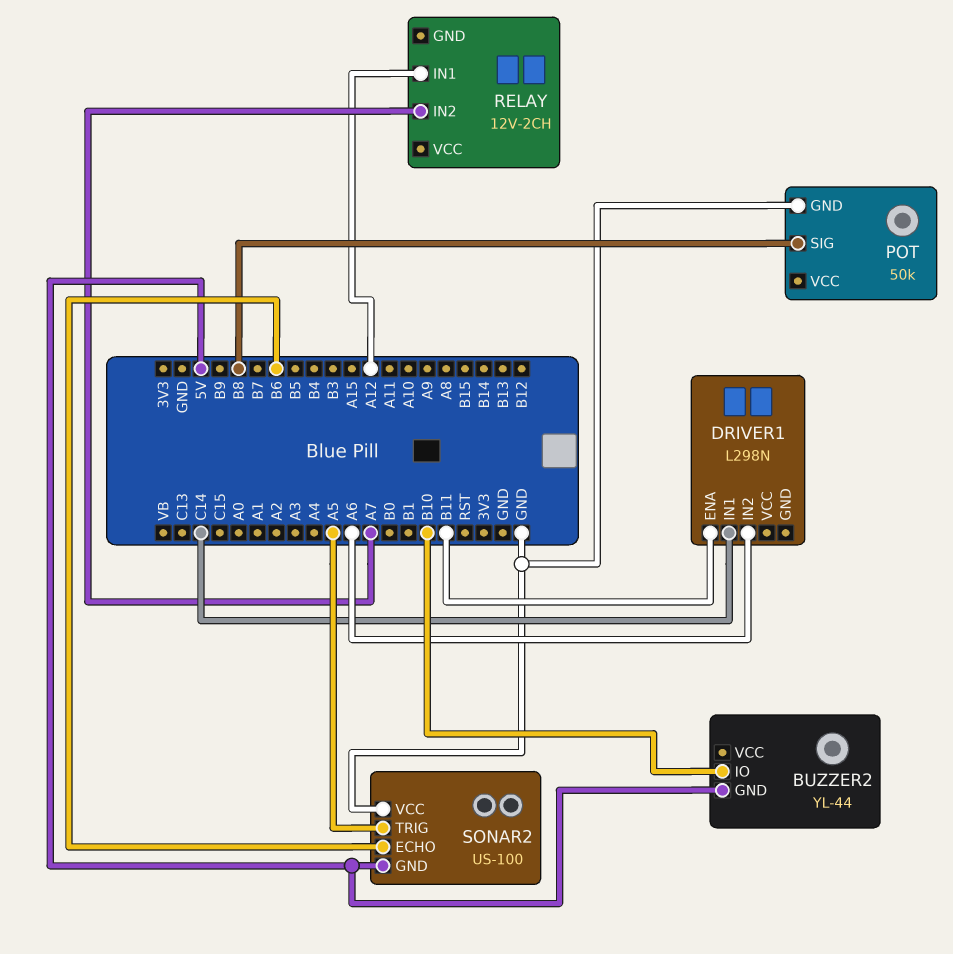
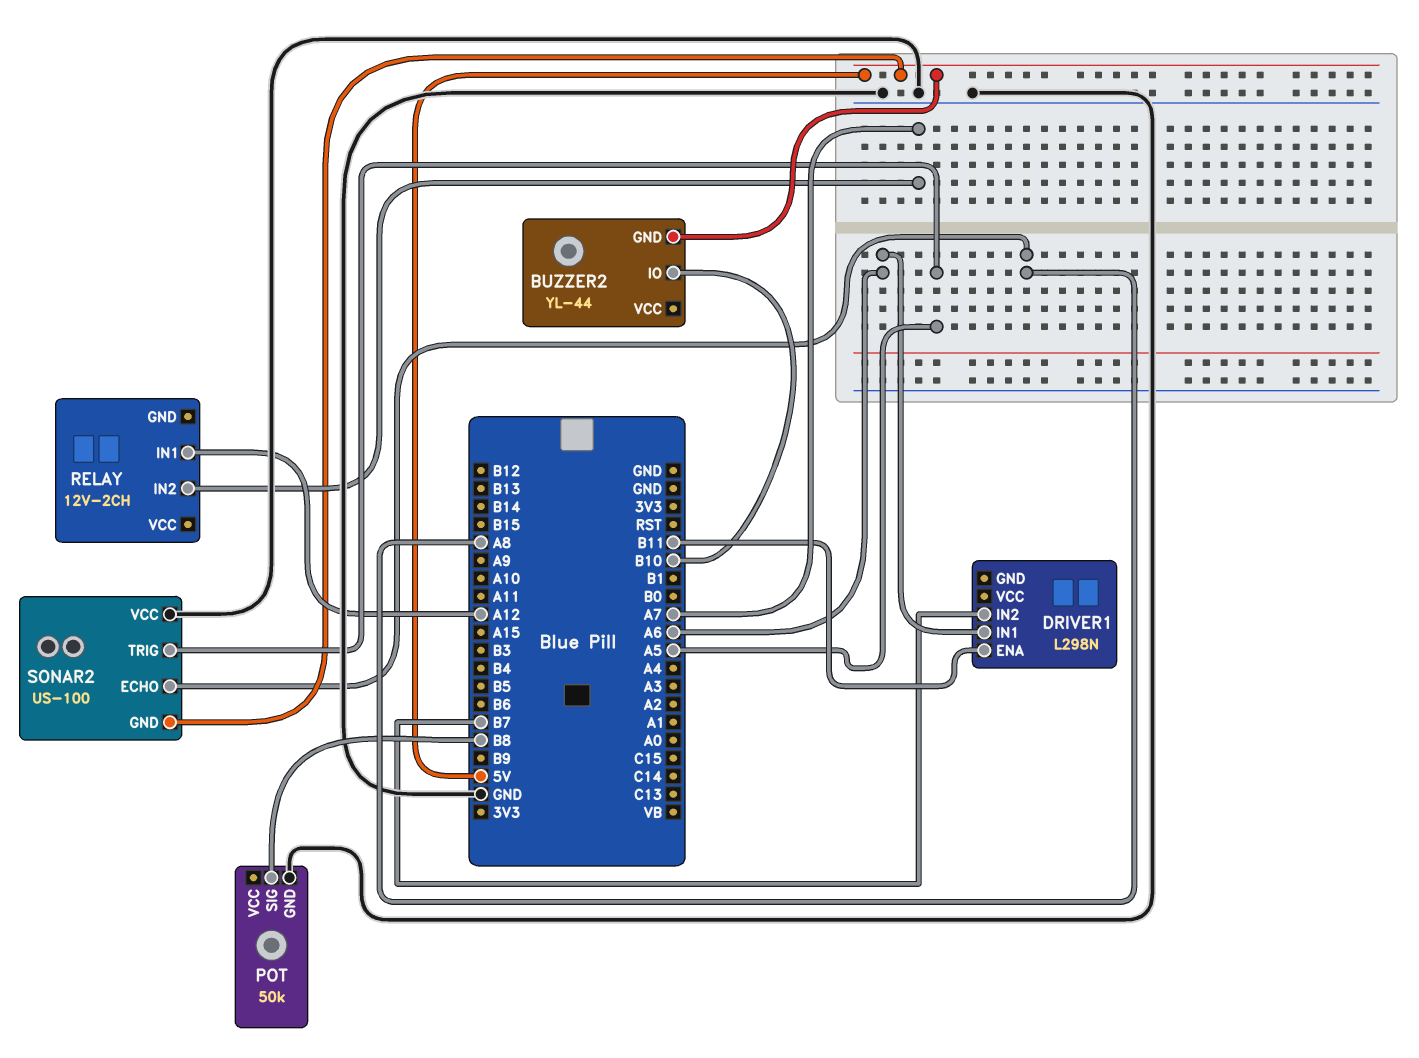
DRIVER1 pin IN1: C14 -> A6
DRIVER1 pin IN2: A6 -> B7
SONAR2 pin ECHO: B6 -> A8

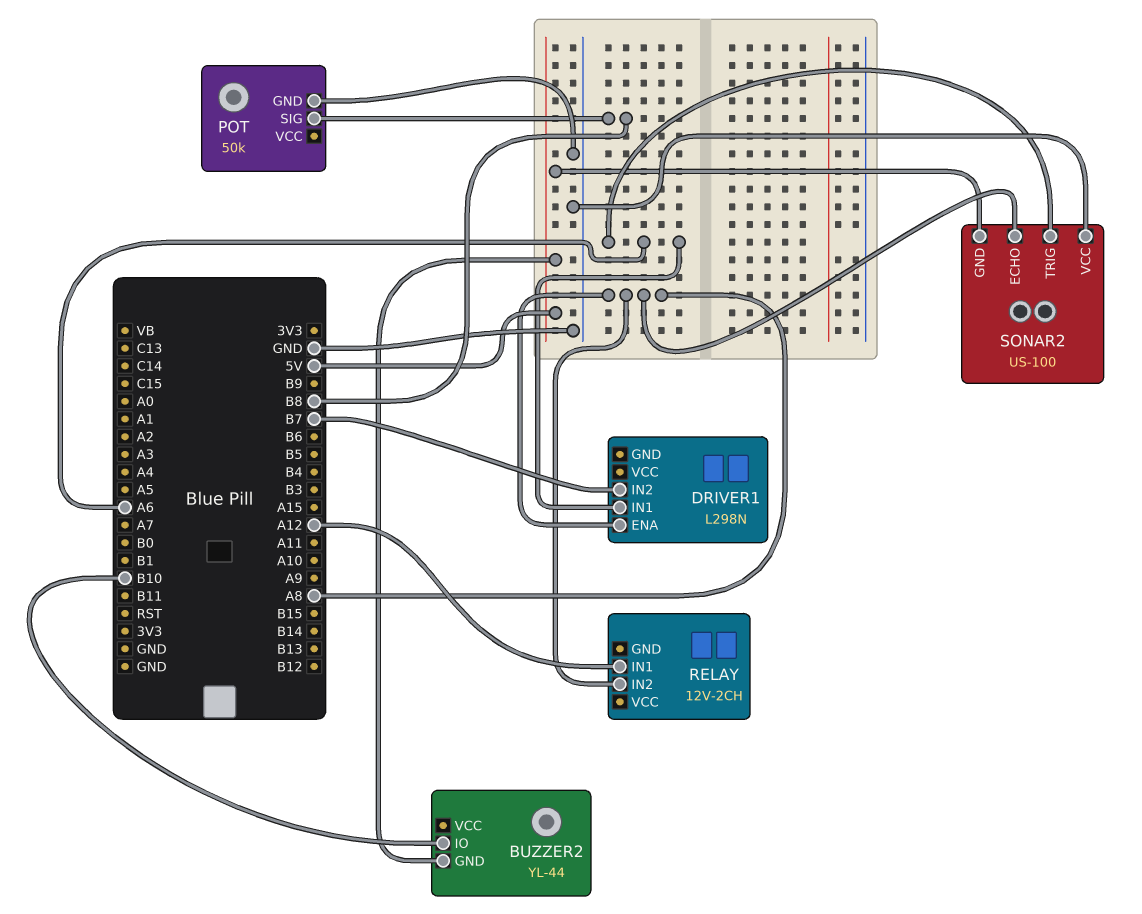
DRIVER1 pin ENA: B11 -> A8
RELAY pin IN2: A7 -> A8
SONAR2 pin TRIG: A5 -> A6

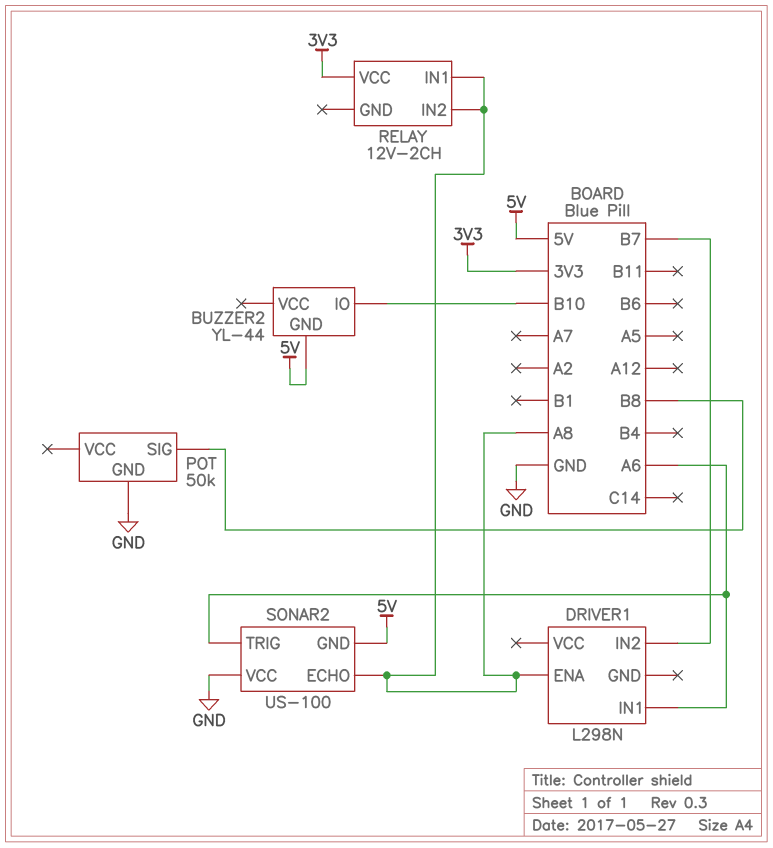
RELAY pin IN1: A12 -> A8
RELAY pin VCC: none -> 3V3

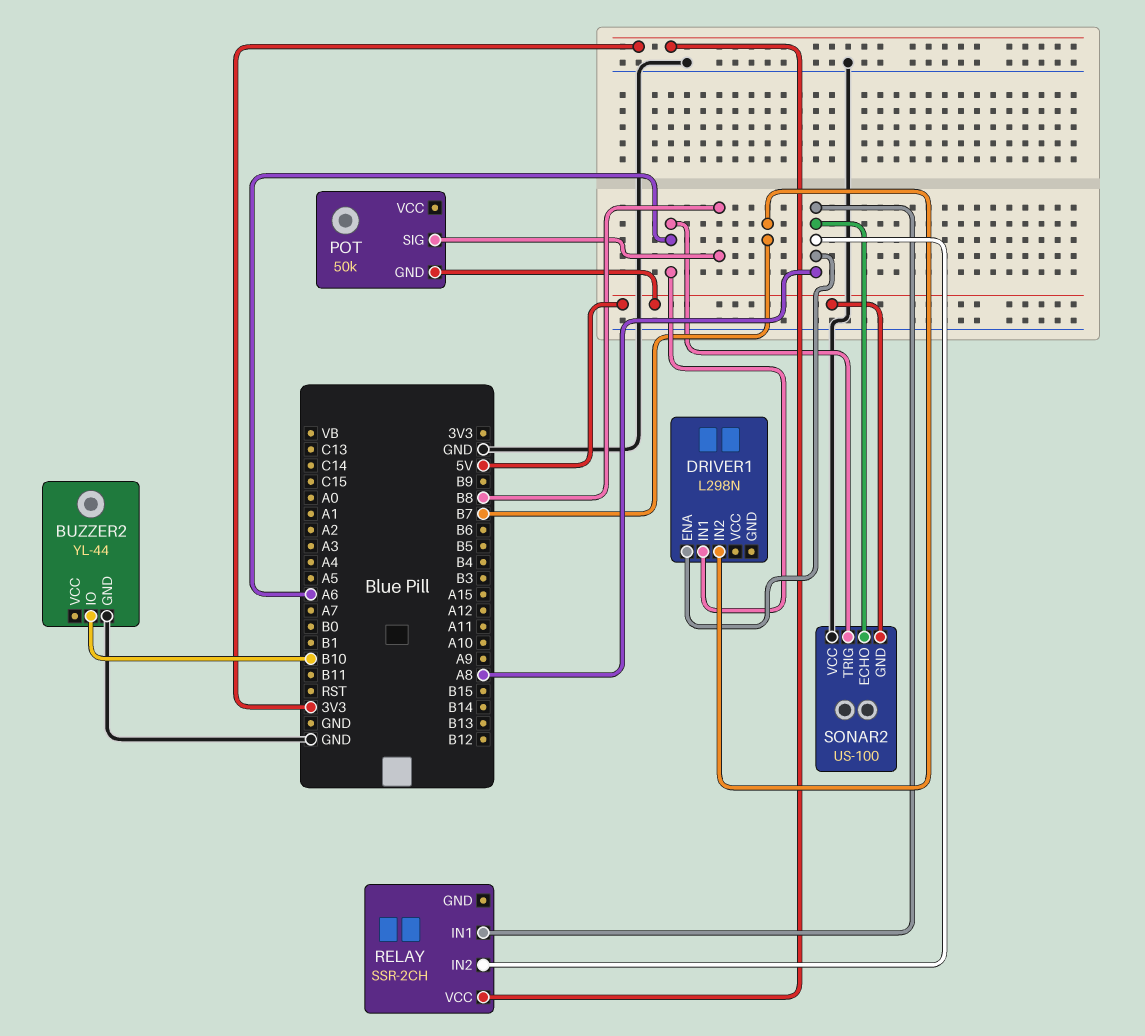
BUZZER2 pin GND: 5V -> GND
POT pin GND: GND -> 5V
RELAY: 12V-2CH -> SSR-2CH

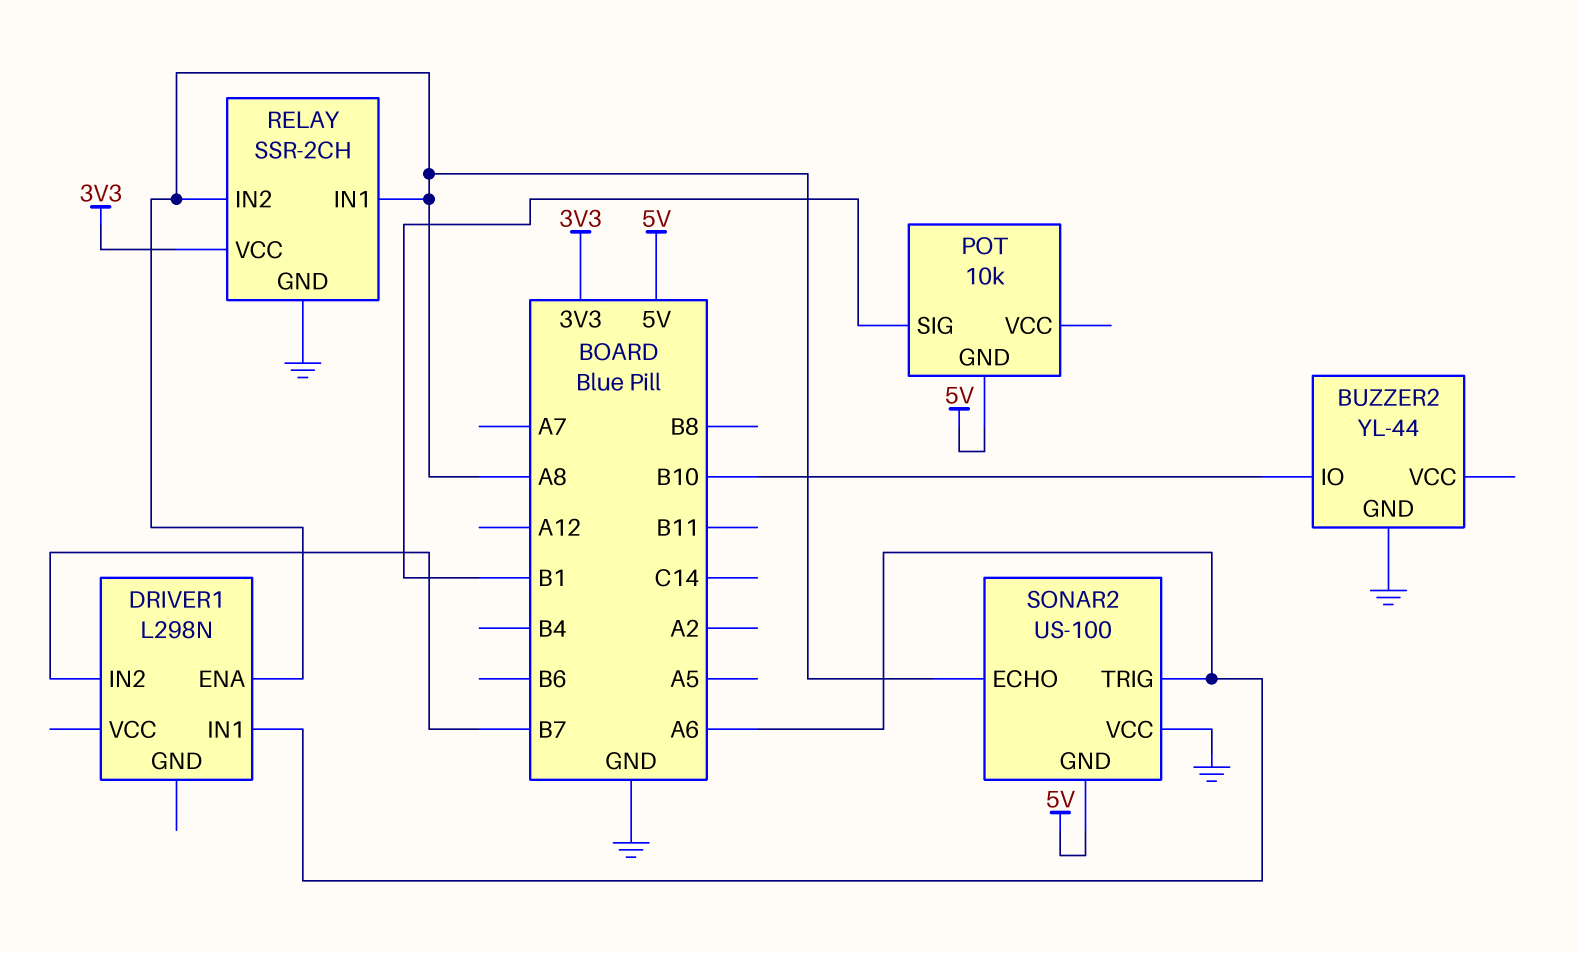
POT: 50k -> 10k
POT pin SIG: B8 -> B1
RELAY pin GND: none -> GND

